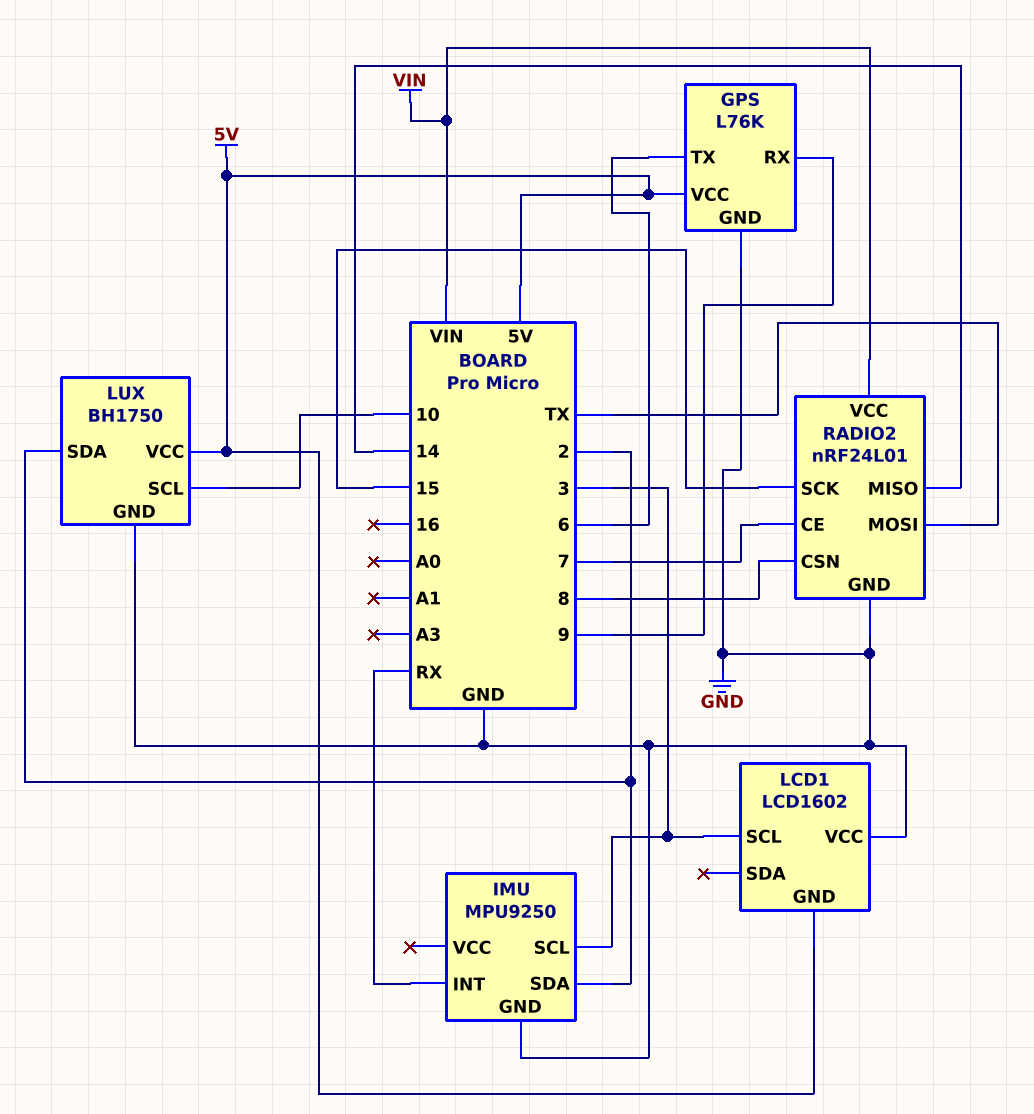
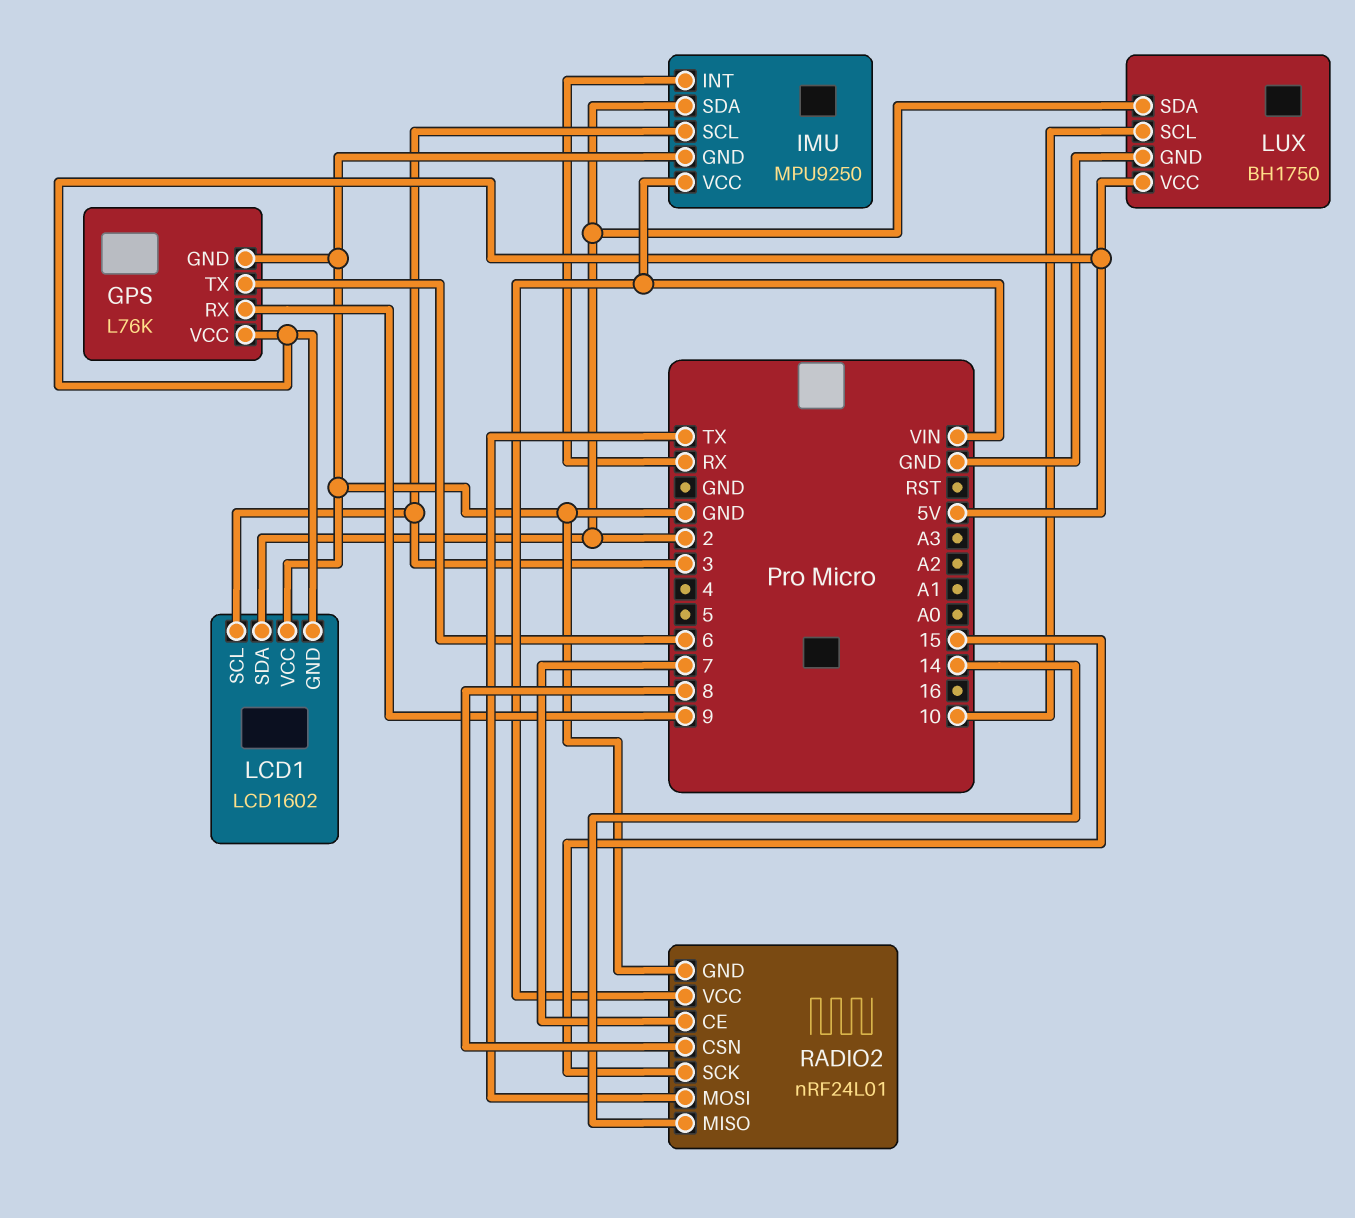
IMU pin VCC: none -> VIN
LCD1 pin SDA: none -> 2

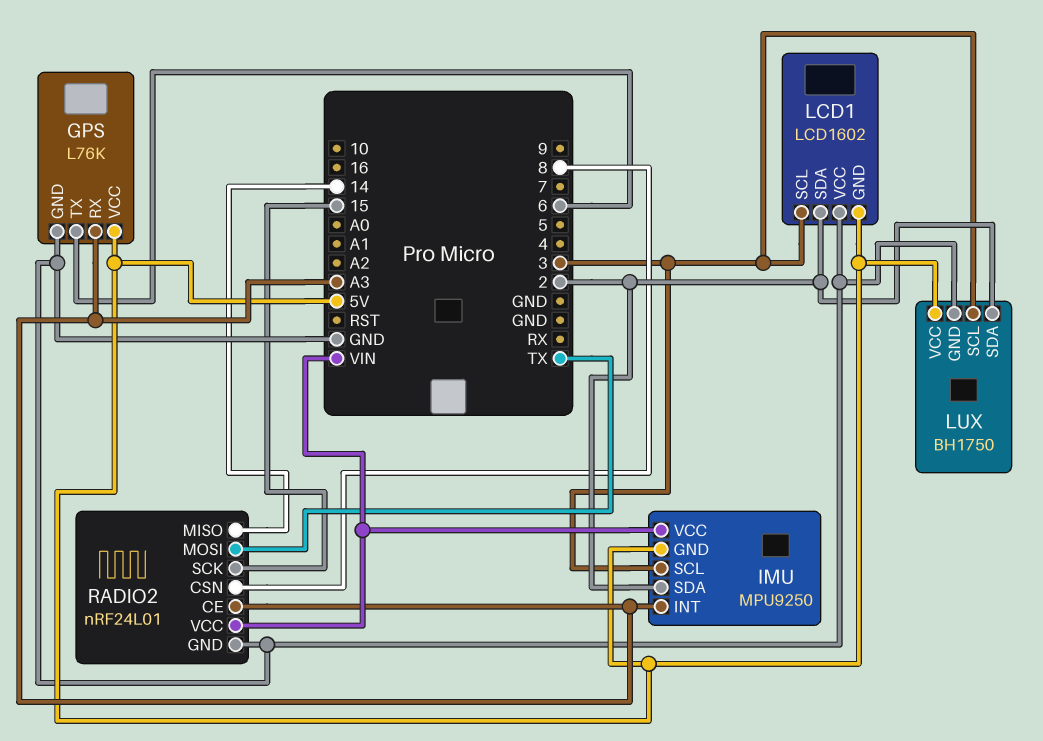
GPS pin RX: 9 -> A3
IMU pin GND: GND -> 5V
IMU pin INT: RX -> A3
LUX pin SCL: 10 -> 3
RADIO2 pin CE: 7 -> A3

